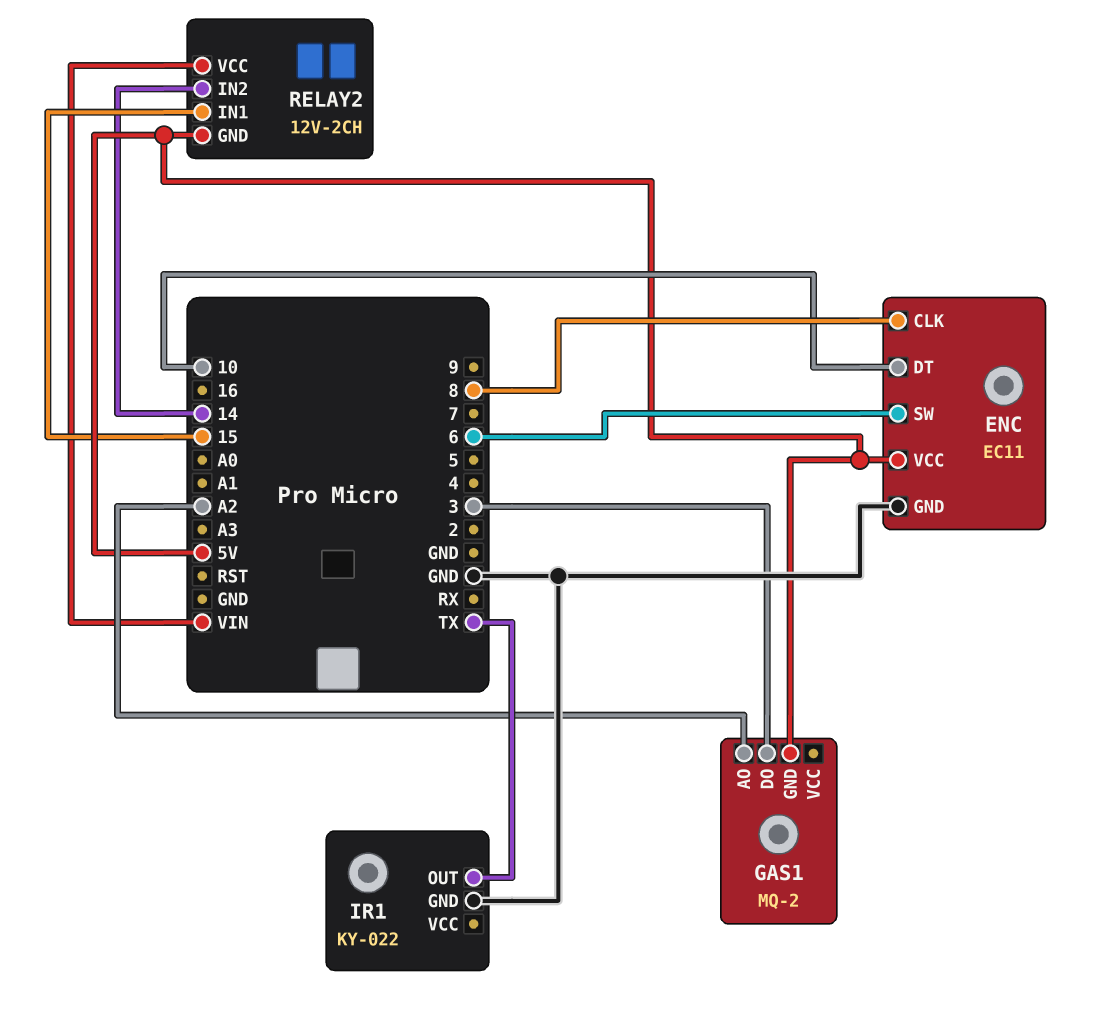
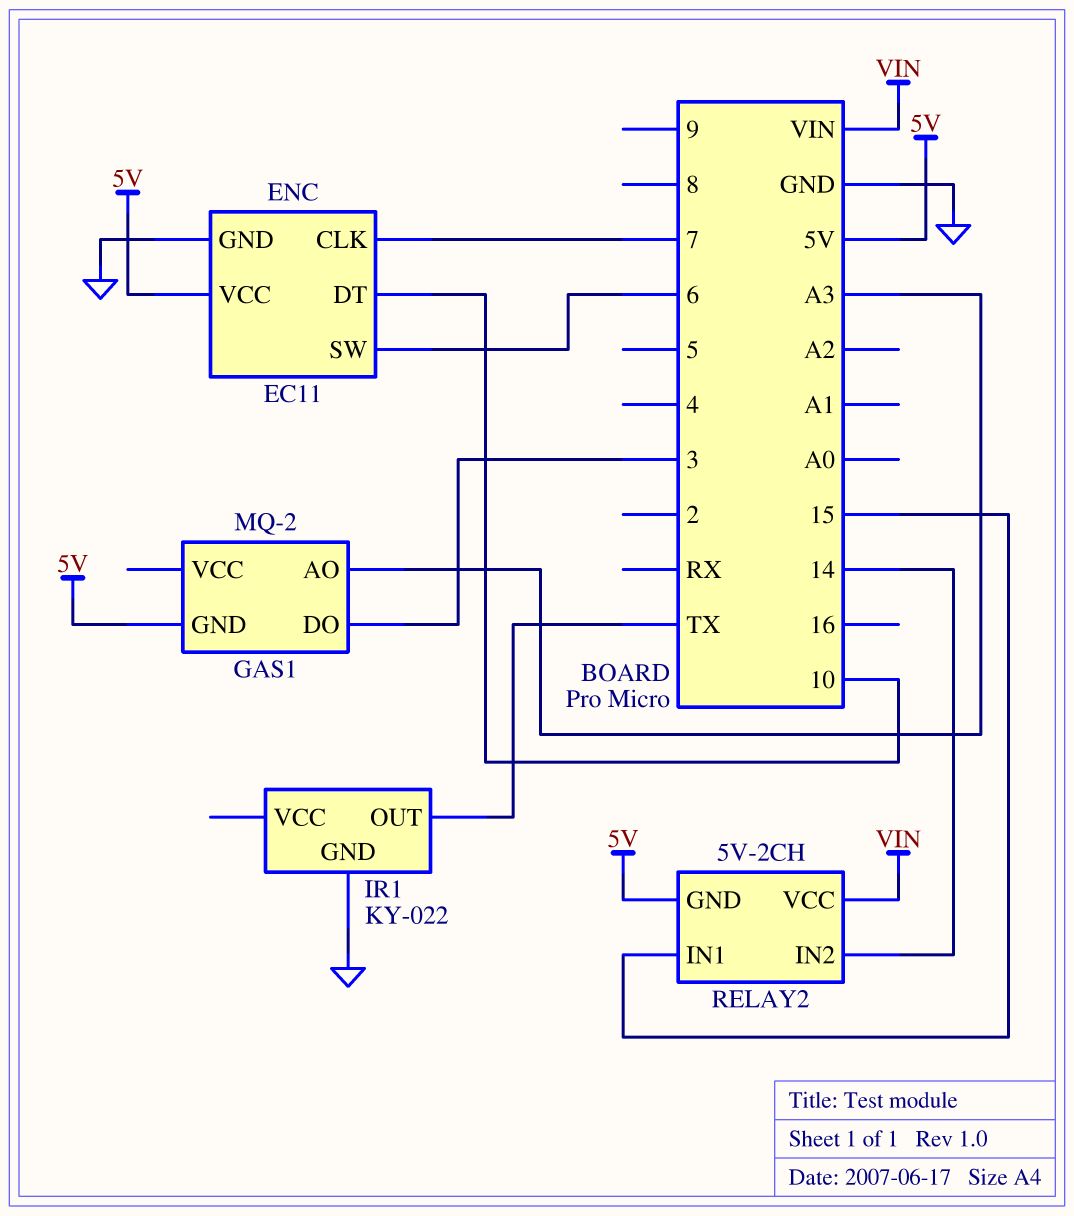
ENC pin CLK: 8 -> 7
GAS1 pin AO: A2 -> A3
RELAY2: 12V-2CH -> 5V-2CH

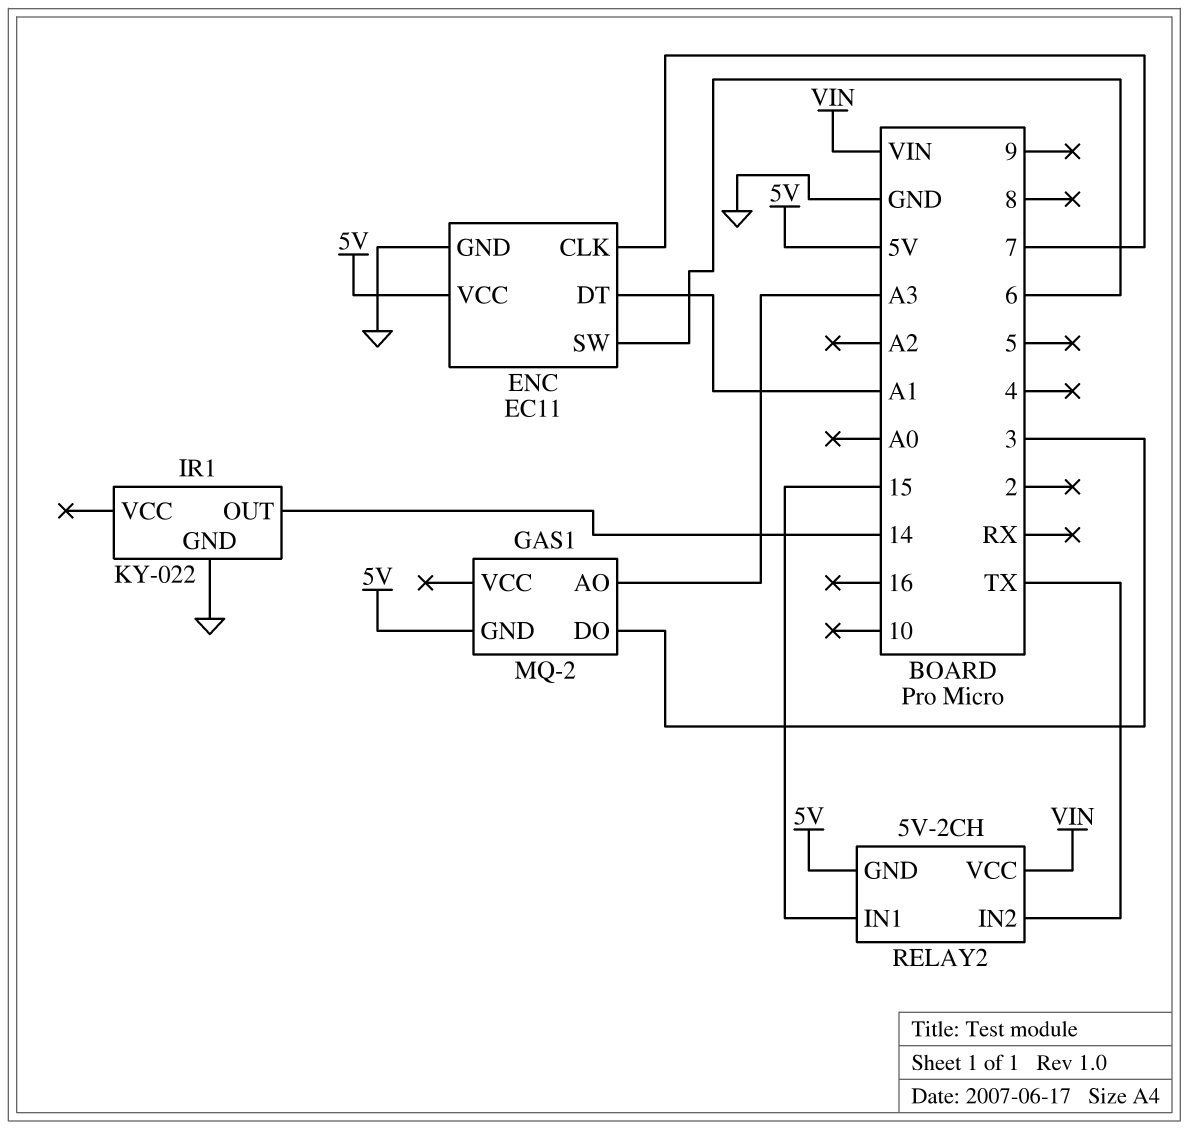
ENC pin DT: 10 -> A1
IR1 pin OUT: TX -> 14
RELAY2 pin IN2: 14 -> TX

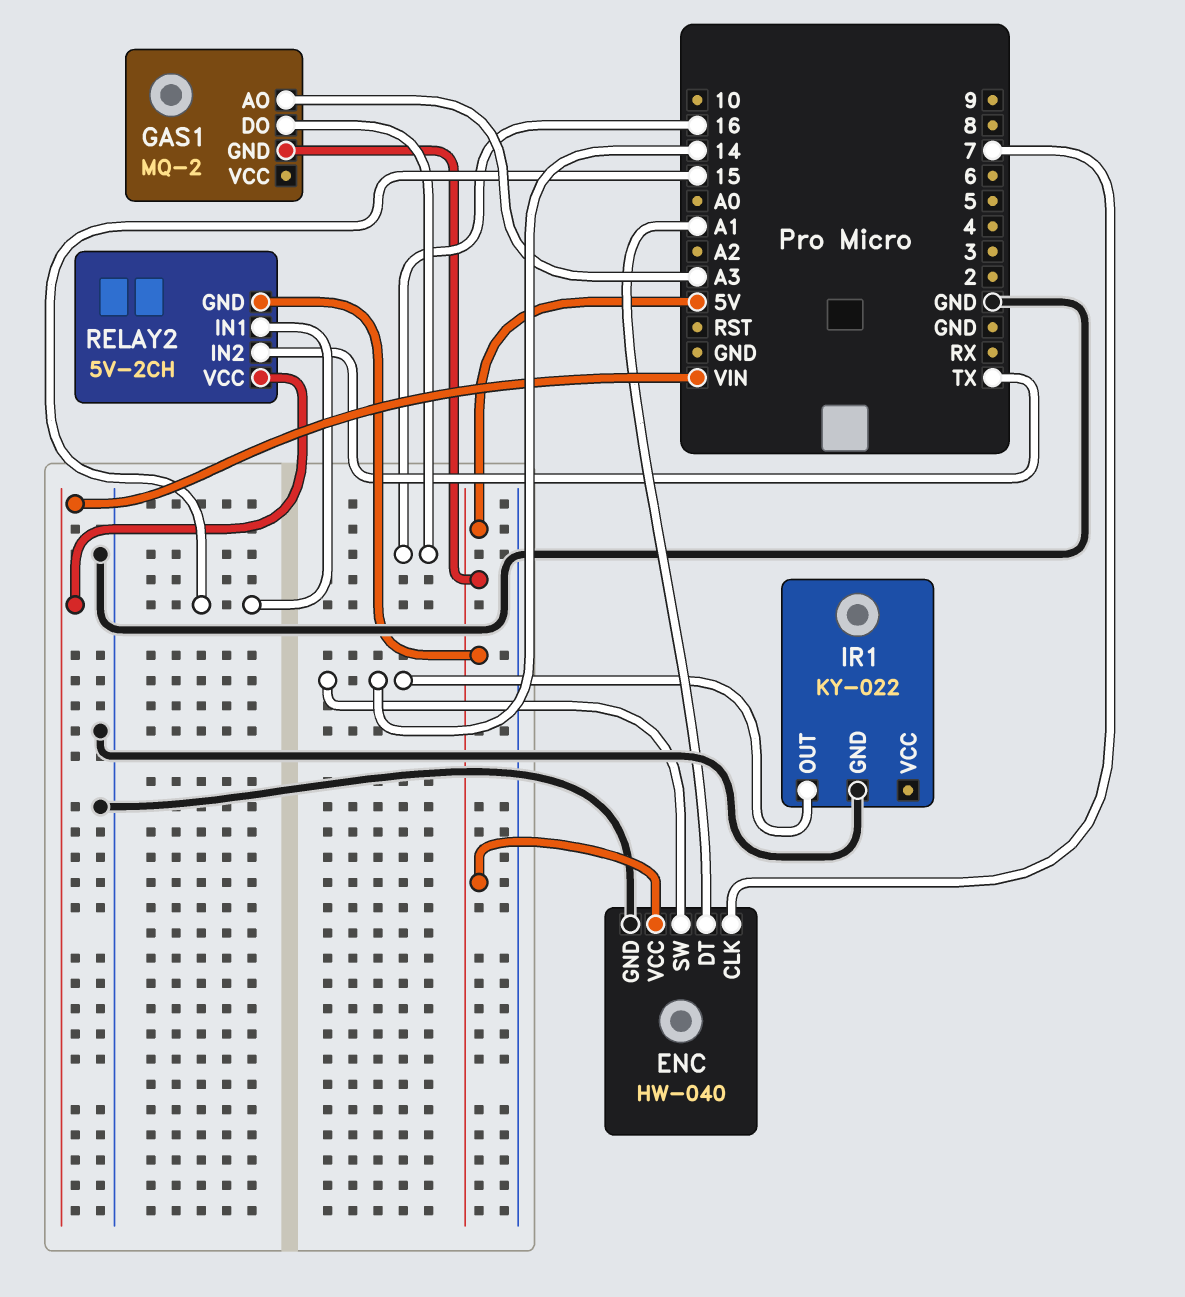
ENC: EC11 -> HW-040
ENC pin SW: 6 -> 14
GAS1 pin DO: 3 -> 16

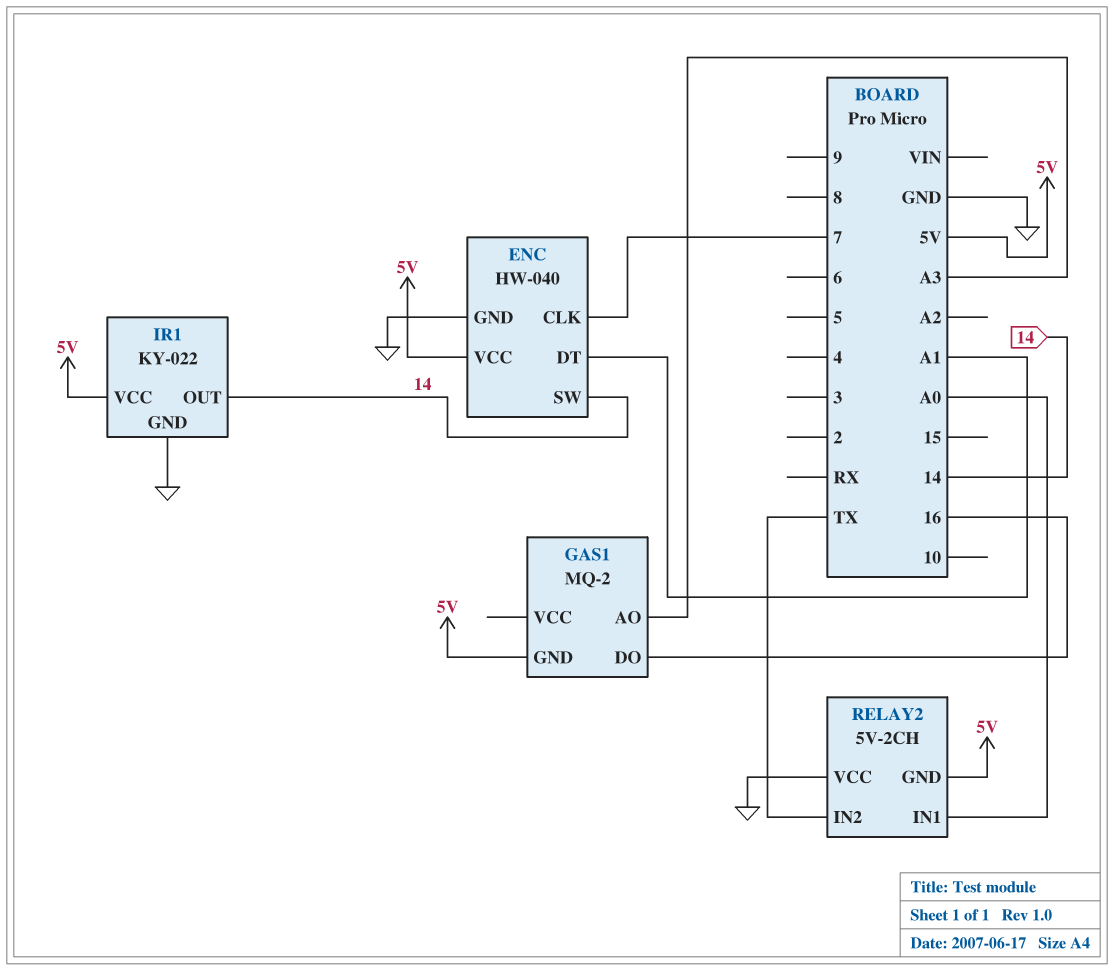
IR1 pin VCC: none -> 5V
RELAY2 pin IN1: 15 -> A0
RELAY2 pin VCC: VIN -> GND

